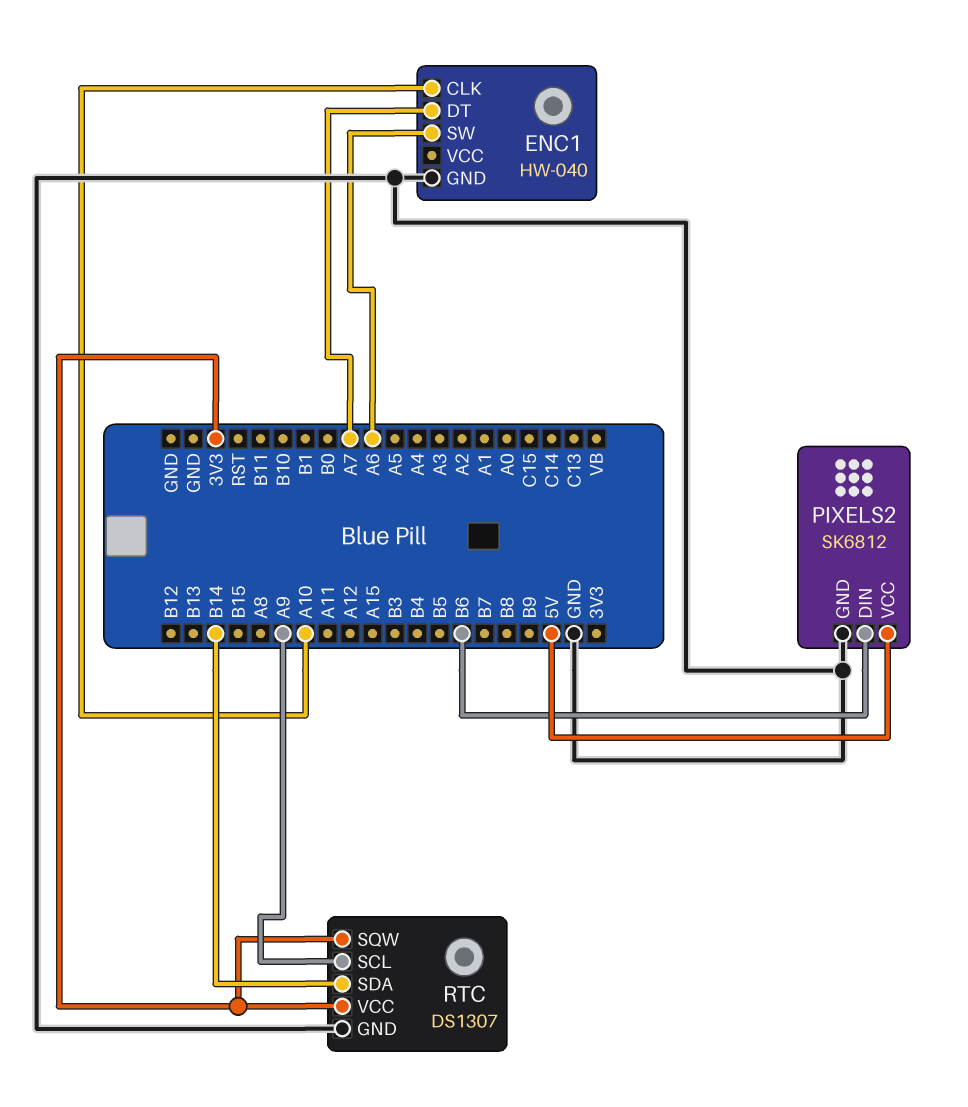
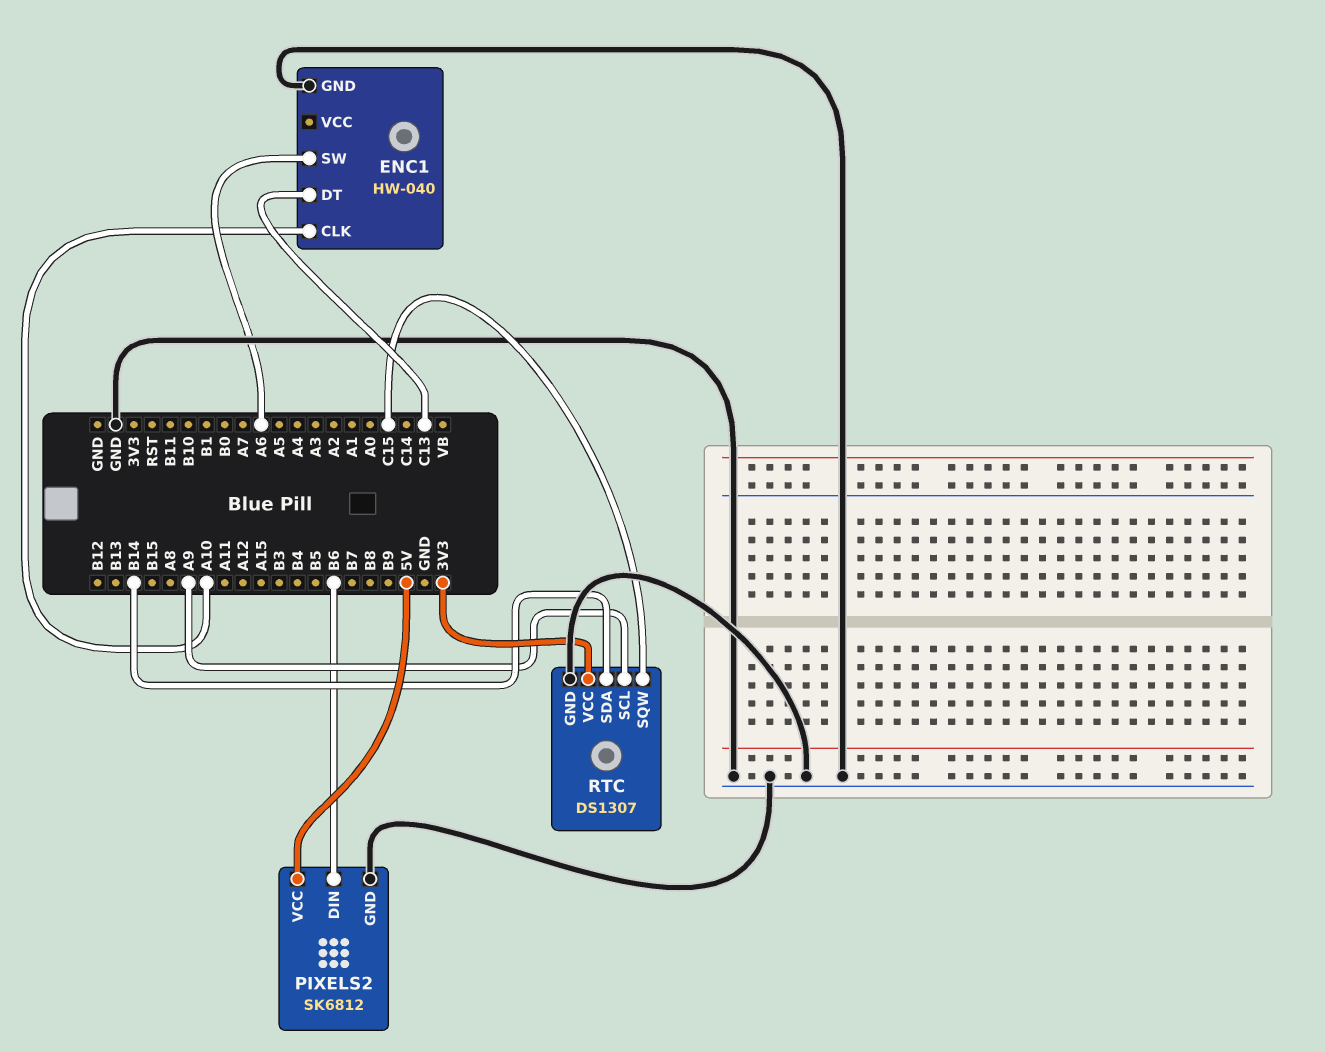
ENC1 pin DT: A7 -> C13
RTC pin SQW: 3V3 -> C15

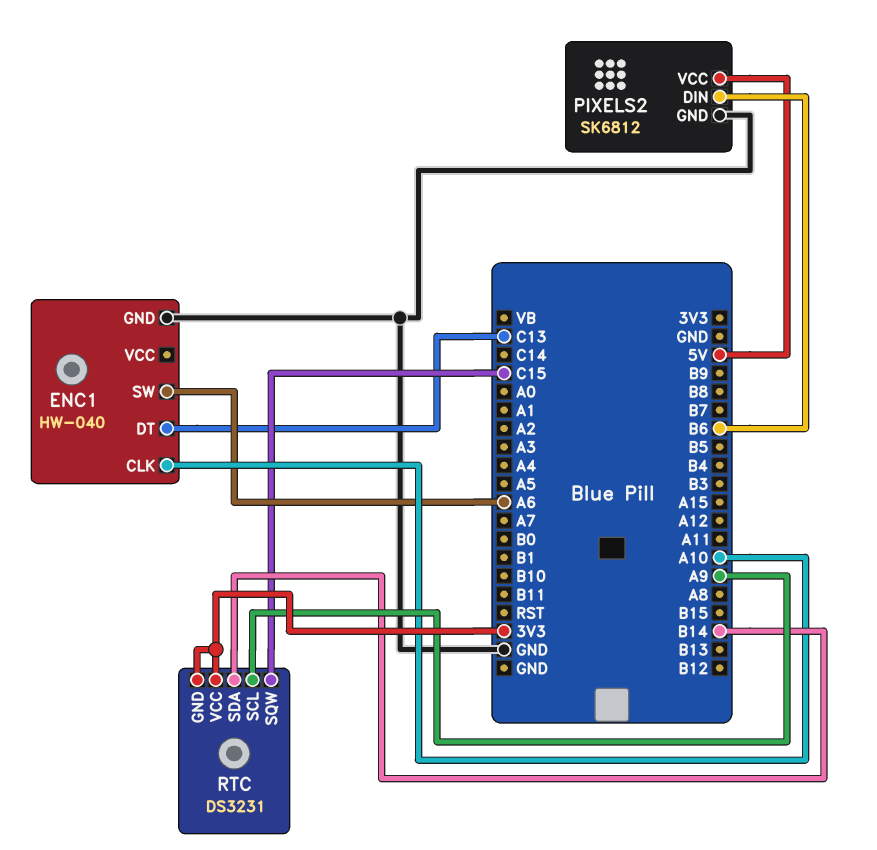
RTC: DS1307 -> DS3231
RTC pin GND: GND -> 3V3

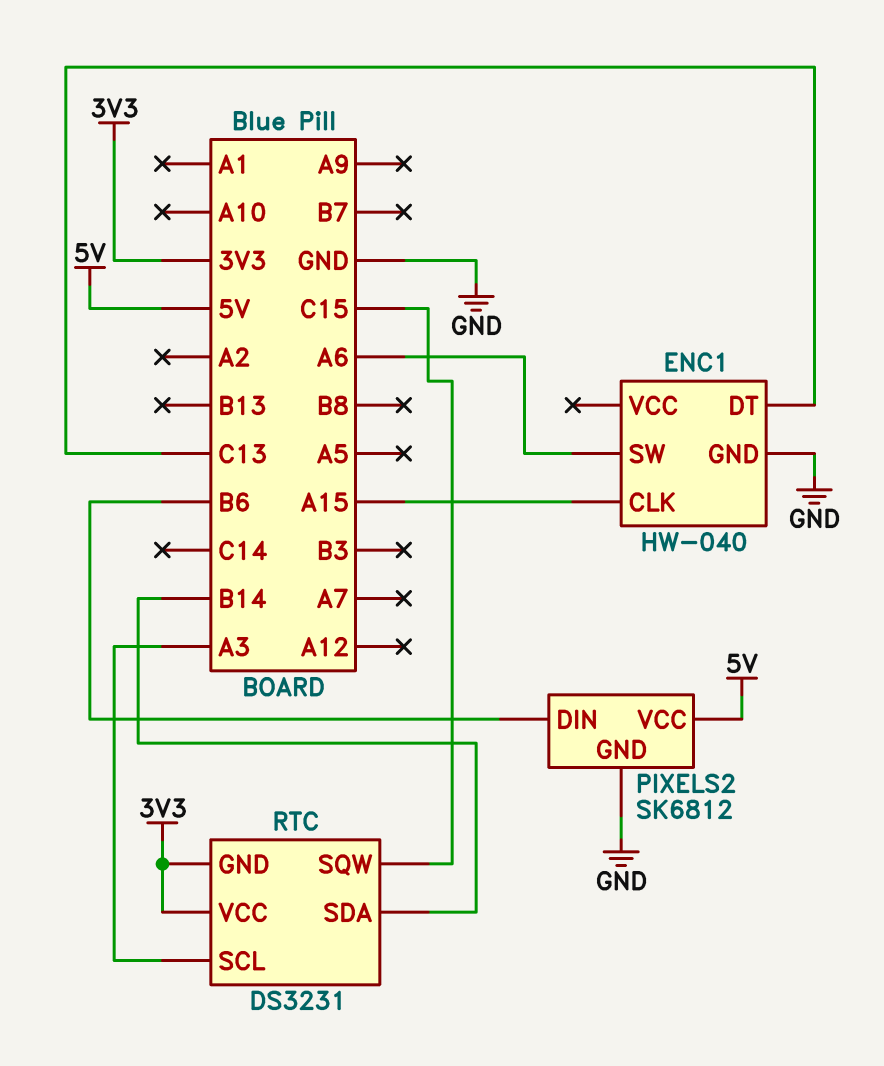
ENC1 pin CLK: A10 -> A15
RTC pin SCL: A9 -> A3

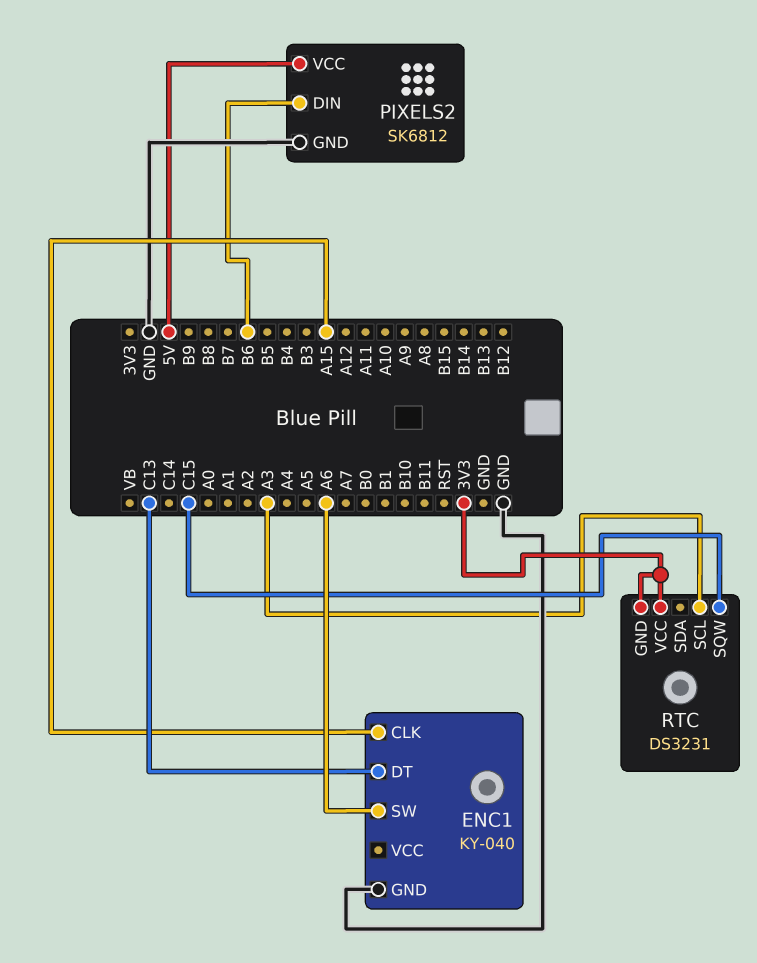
ENC1: HW-040 -> KY-040
RTC pin SDA: B14 -> none

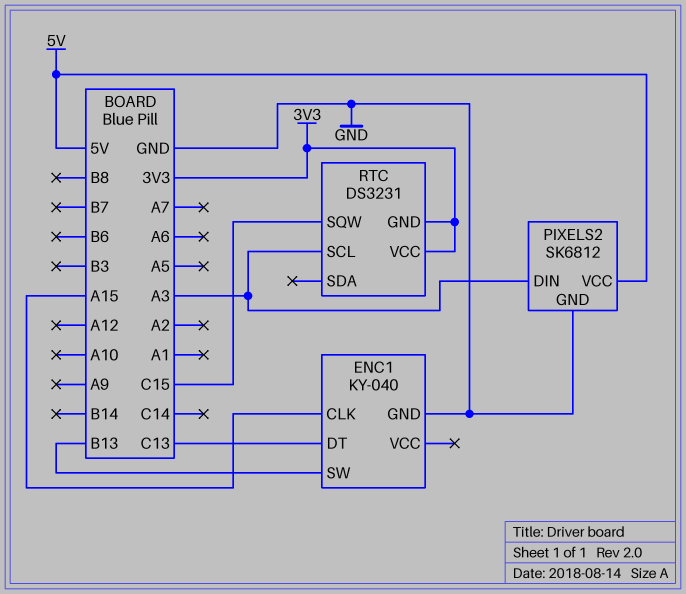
ENC1 pin SW: A6 -> B13
PIXELS2 pin DIN: B6 -> A3

